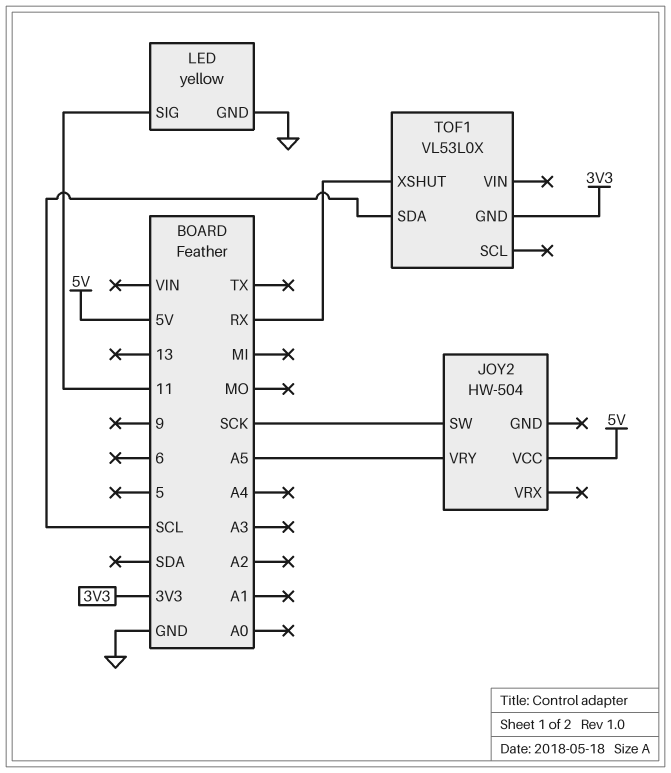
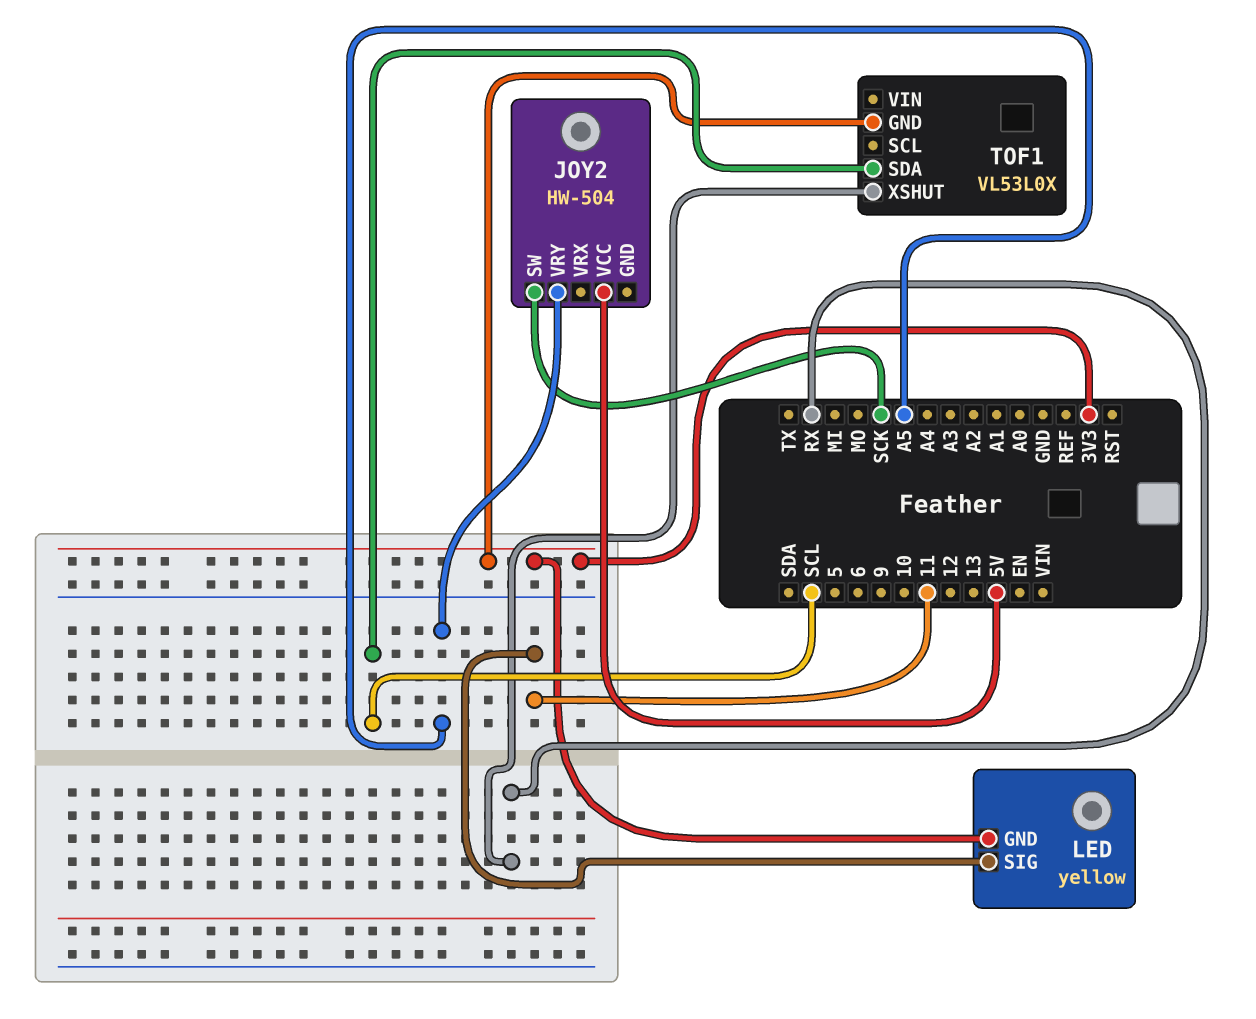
LED pin GND: GND -> 3V3

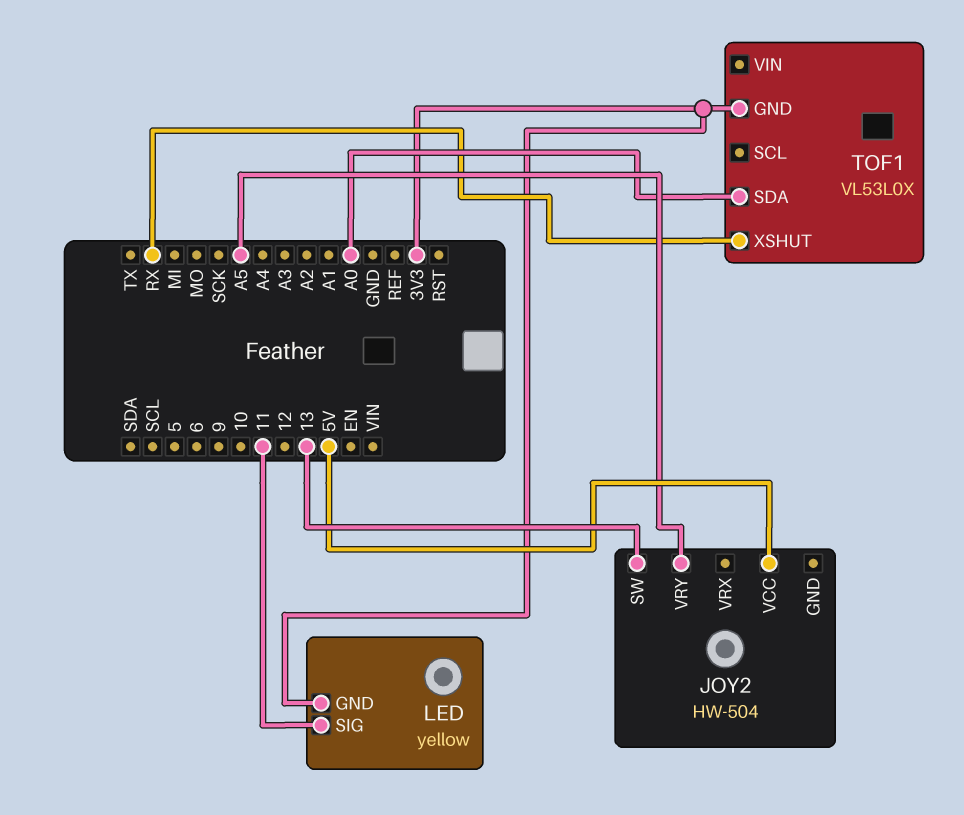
JOY2 pin SW: SCK -> 13
TOF1 pin SDA: SCL -> A0

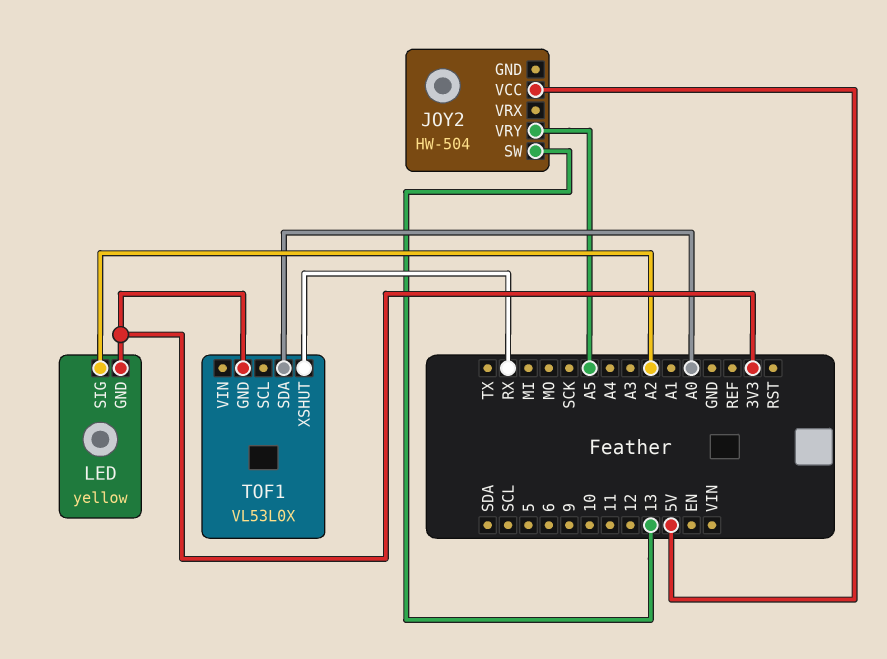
LED pin SIG: 11 -> A2

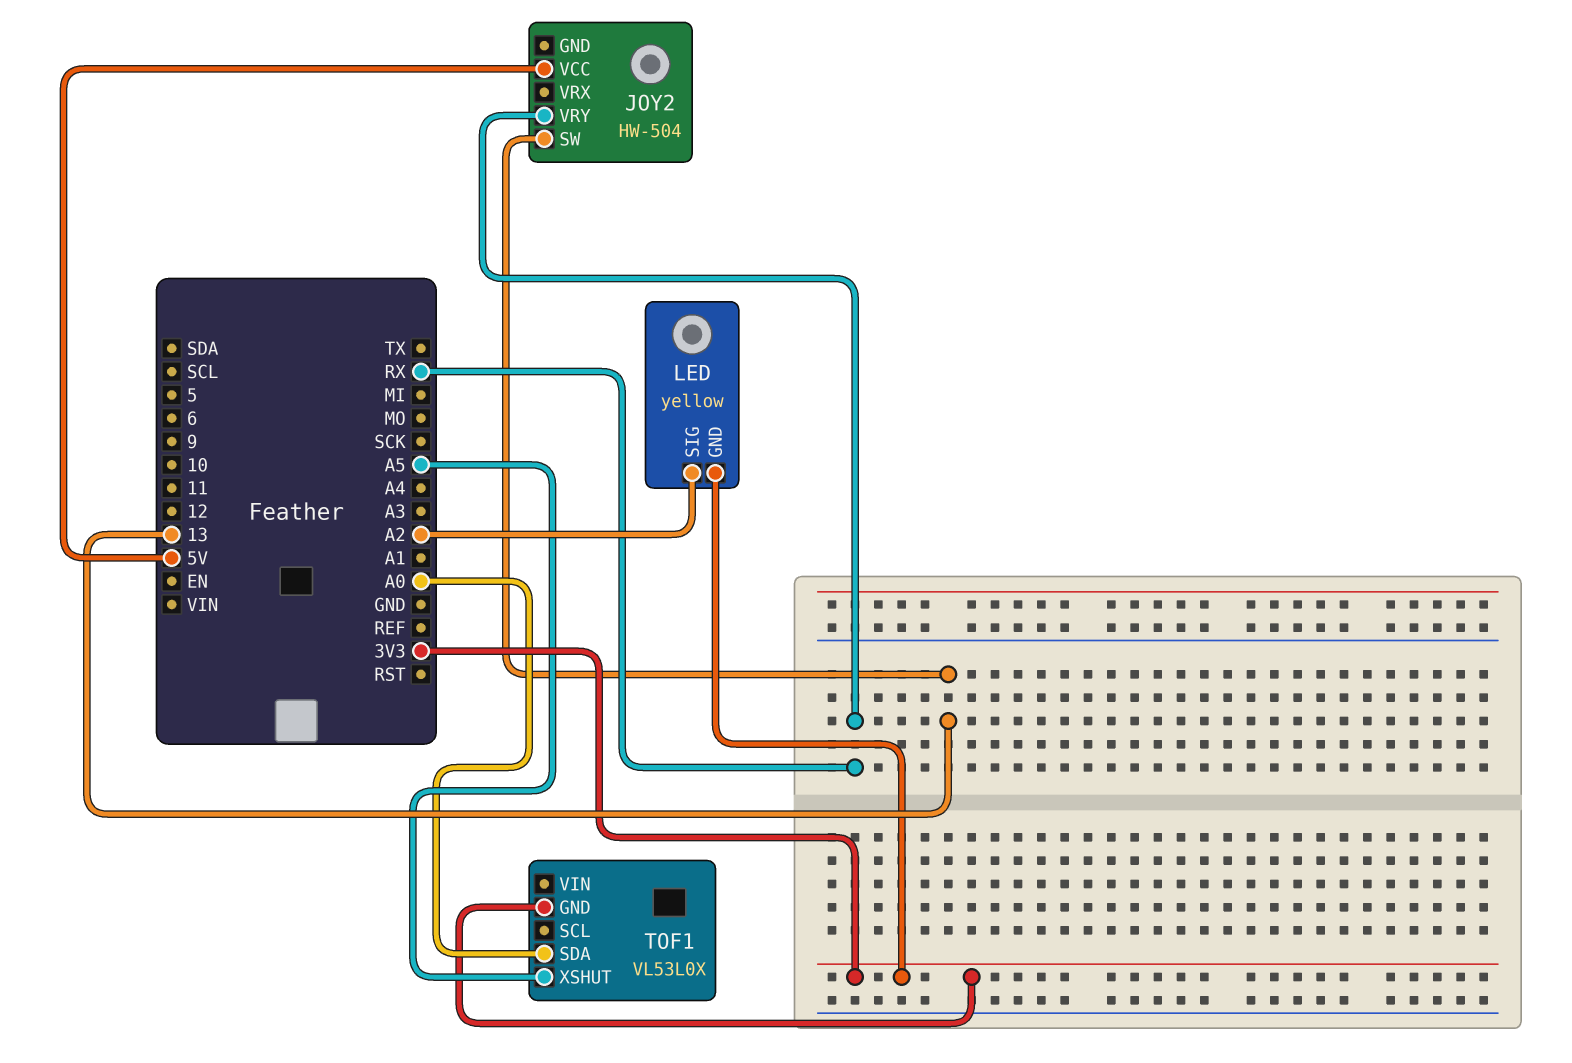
JOY2 pin VRY: A5 -> RX
TOF1 pin XSHUT: RX -> A5

